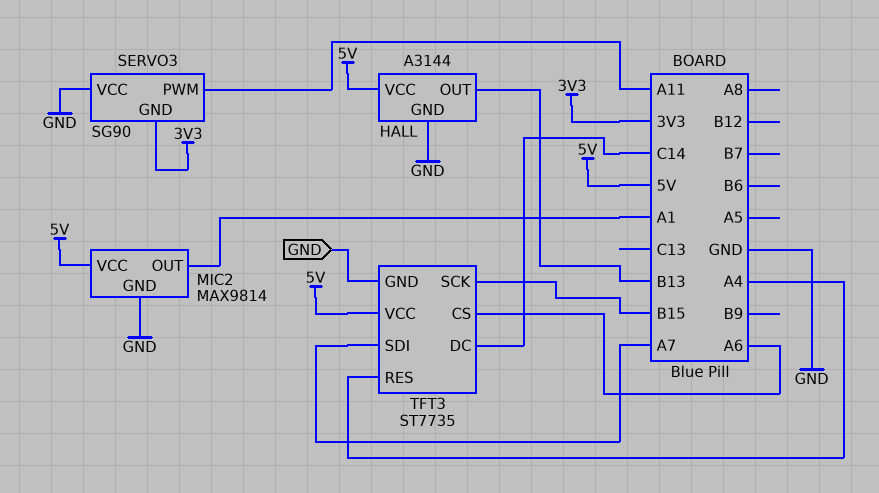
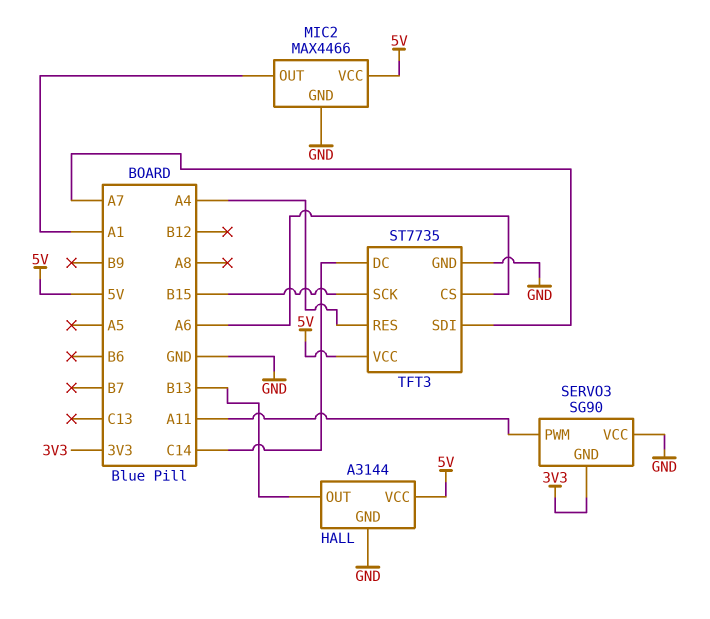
MIC2: MAX9814 -> MAX4466

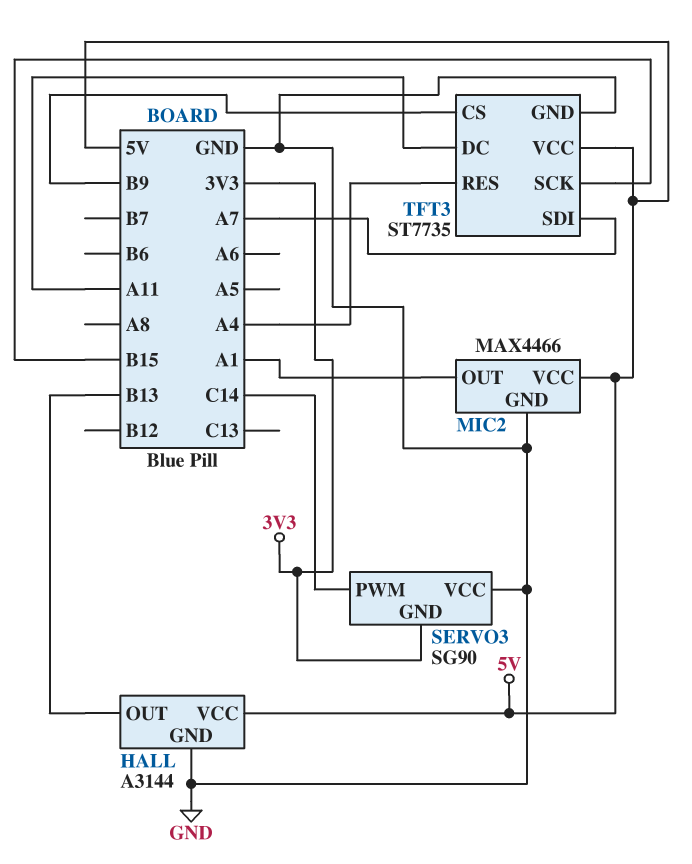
SERVO3 pin PWM: A11 -> C14
TFT3 pin CS: A6 -> B9
TFT3 pin DC: C14 -> A11

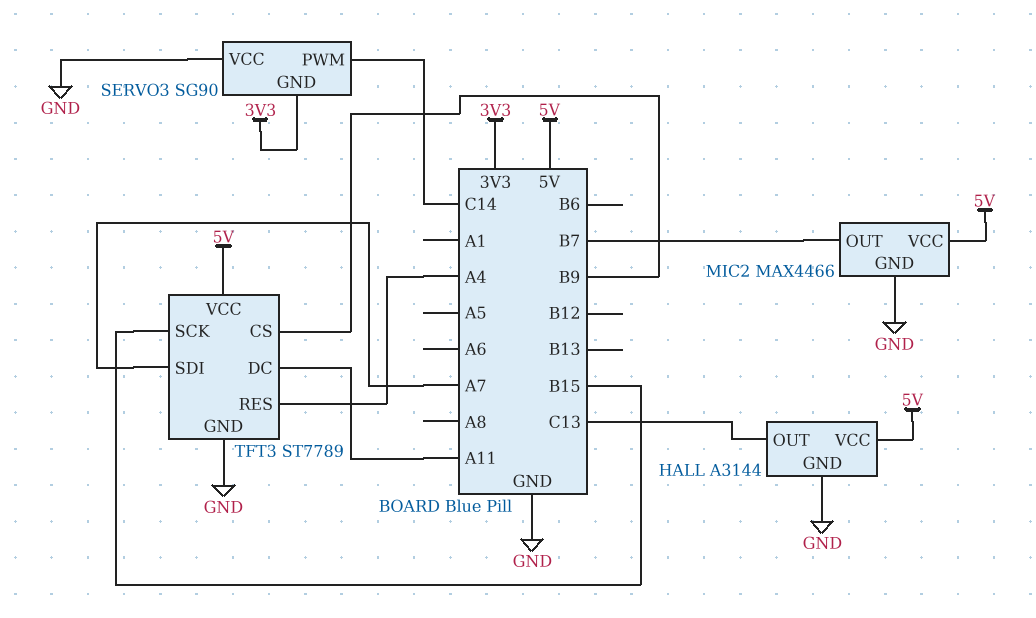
HALL pin OUT: B13 -> C13
MIC2 pin OUT: A1 -> B7
TFT3: ST7735 -> ST7789

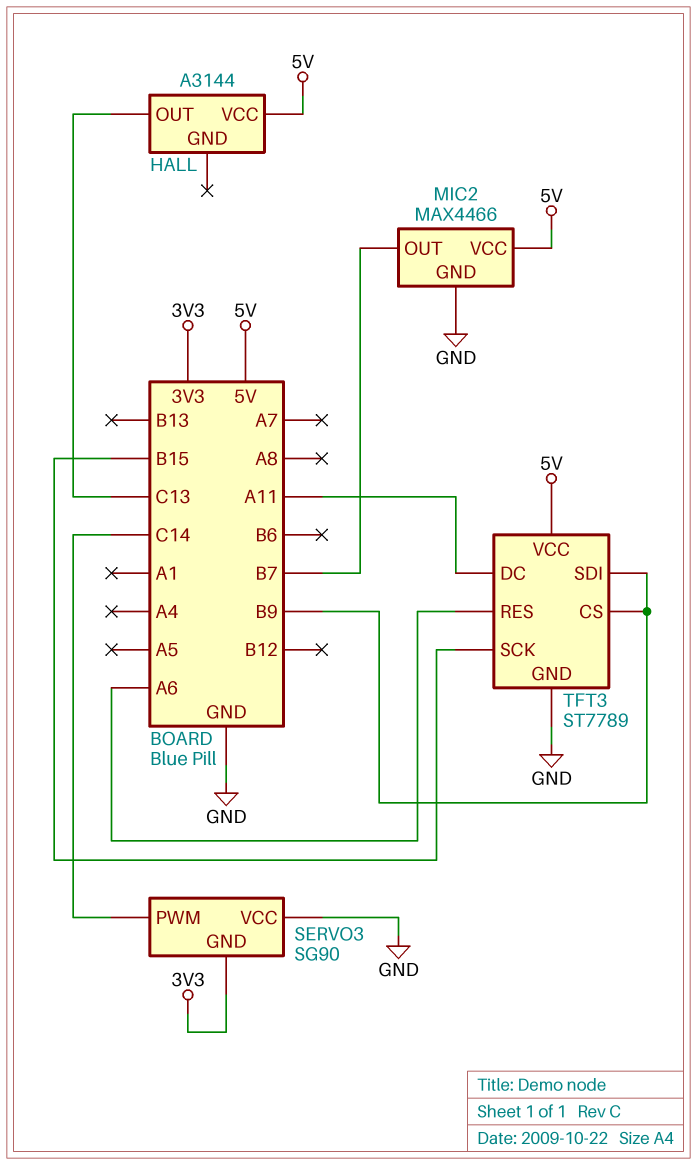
HALL pin GND: GND -> none
TFT3 pin RES: A4 -> A6
TFT3 pin SDI: A7 -> B9

